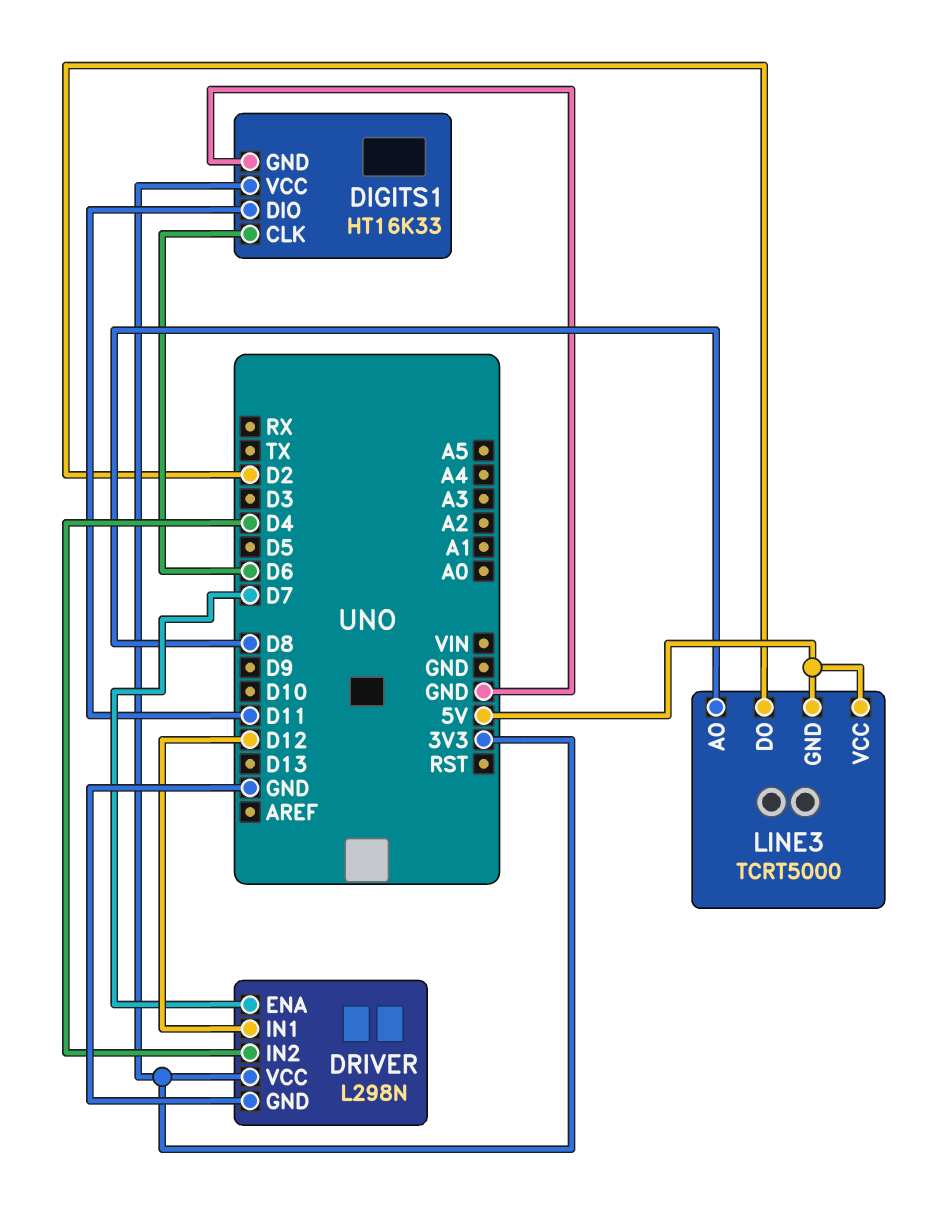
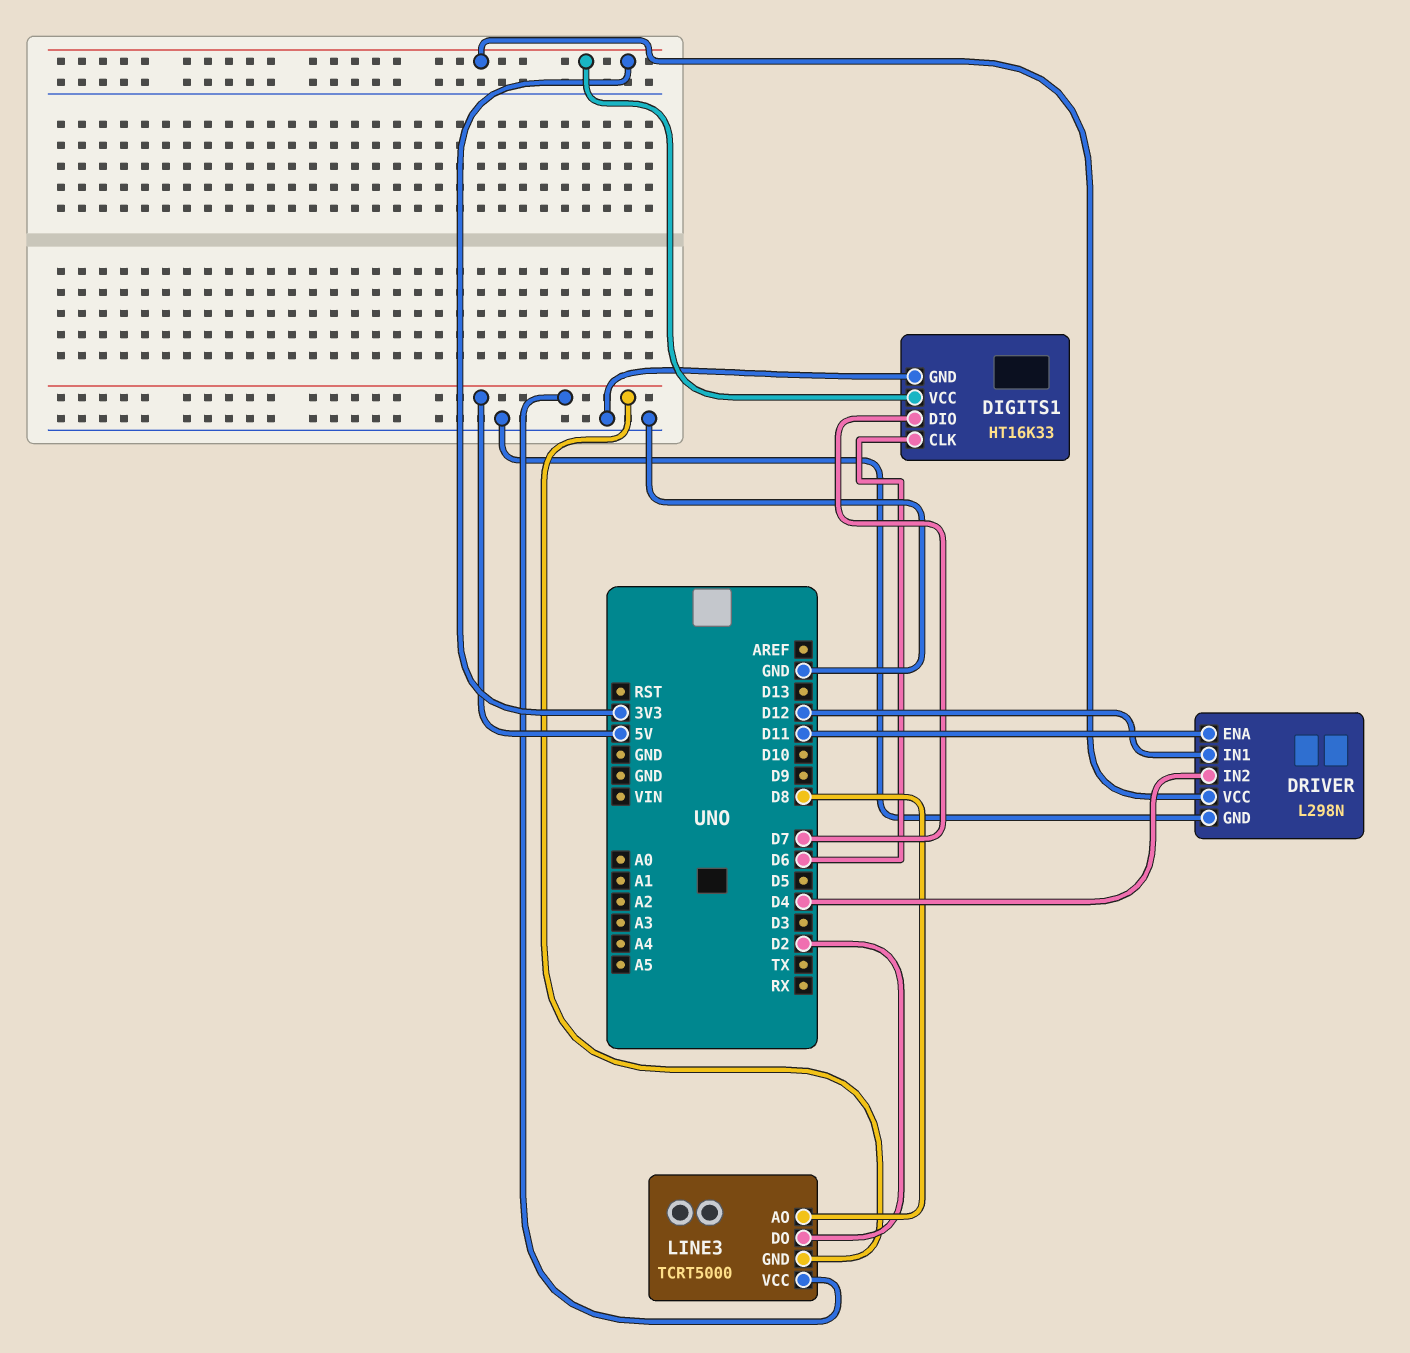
DIGITS1 pin DIO: D11 -> D7
DRIVER pin ENA: D7 -> D11

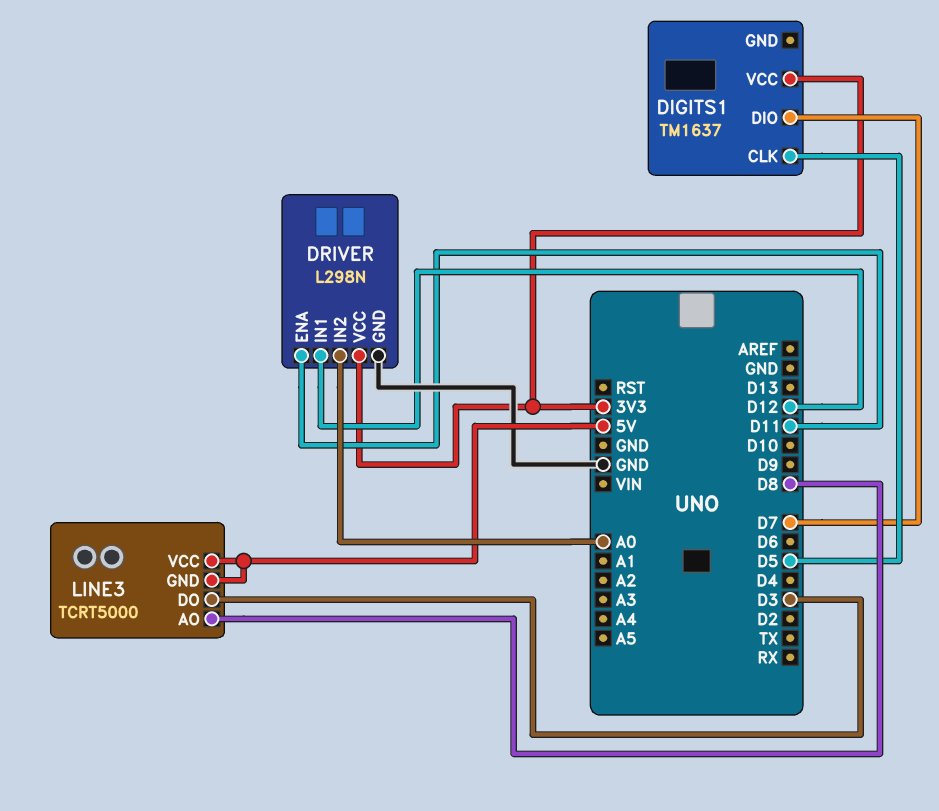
DIGITS1: HT16K33 -> TM1637
DIGITS1 pin CLK: D6 -> D5
DIGITS1 pin GND: GND -> none
DRIVER pin IN2: D4 -> A0
LINE3 pin DO: D2 -> D3

